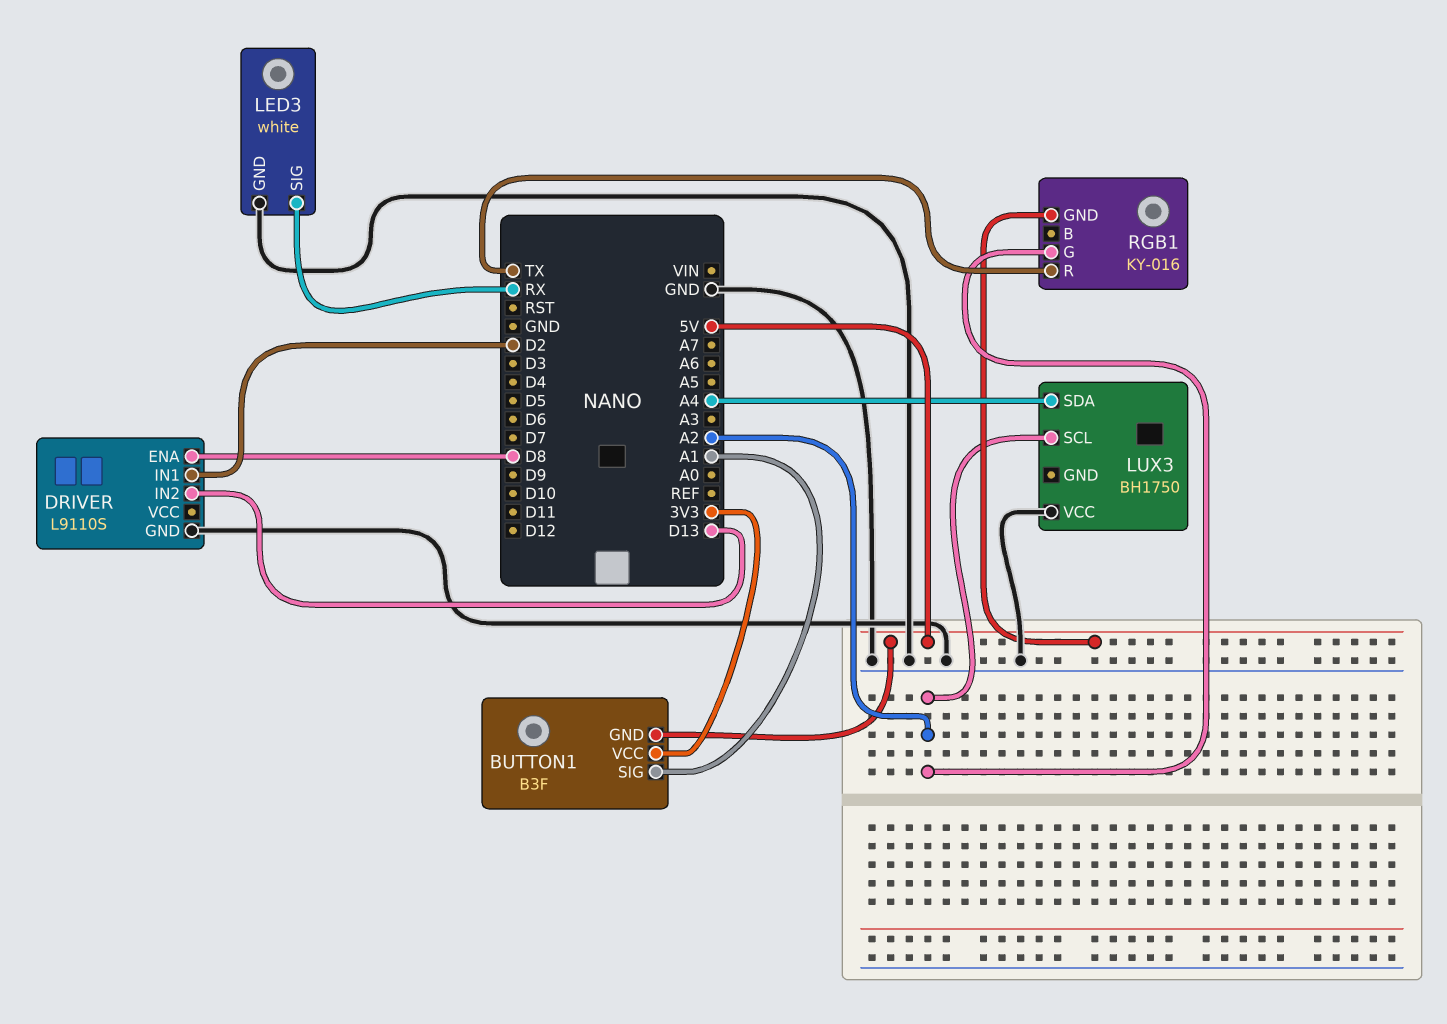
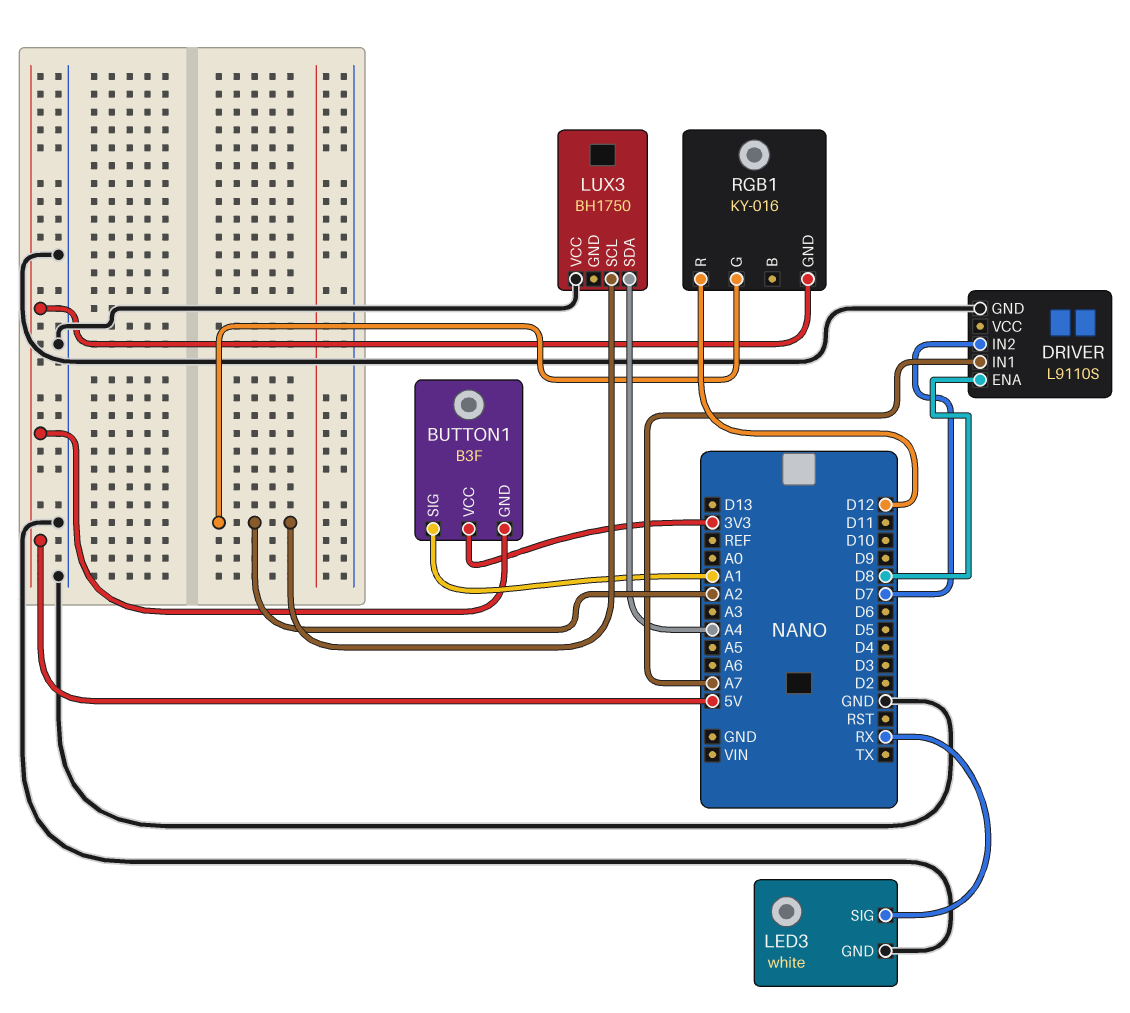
DRIVER pin IN1: D2 -> A7
DRIVER pin IN2: D13 -> D7
RGB1 pin R: TX -> D12

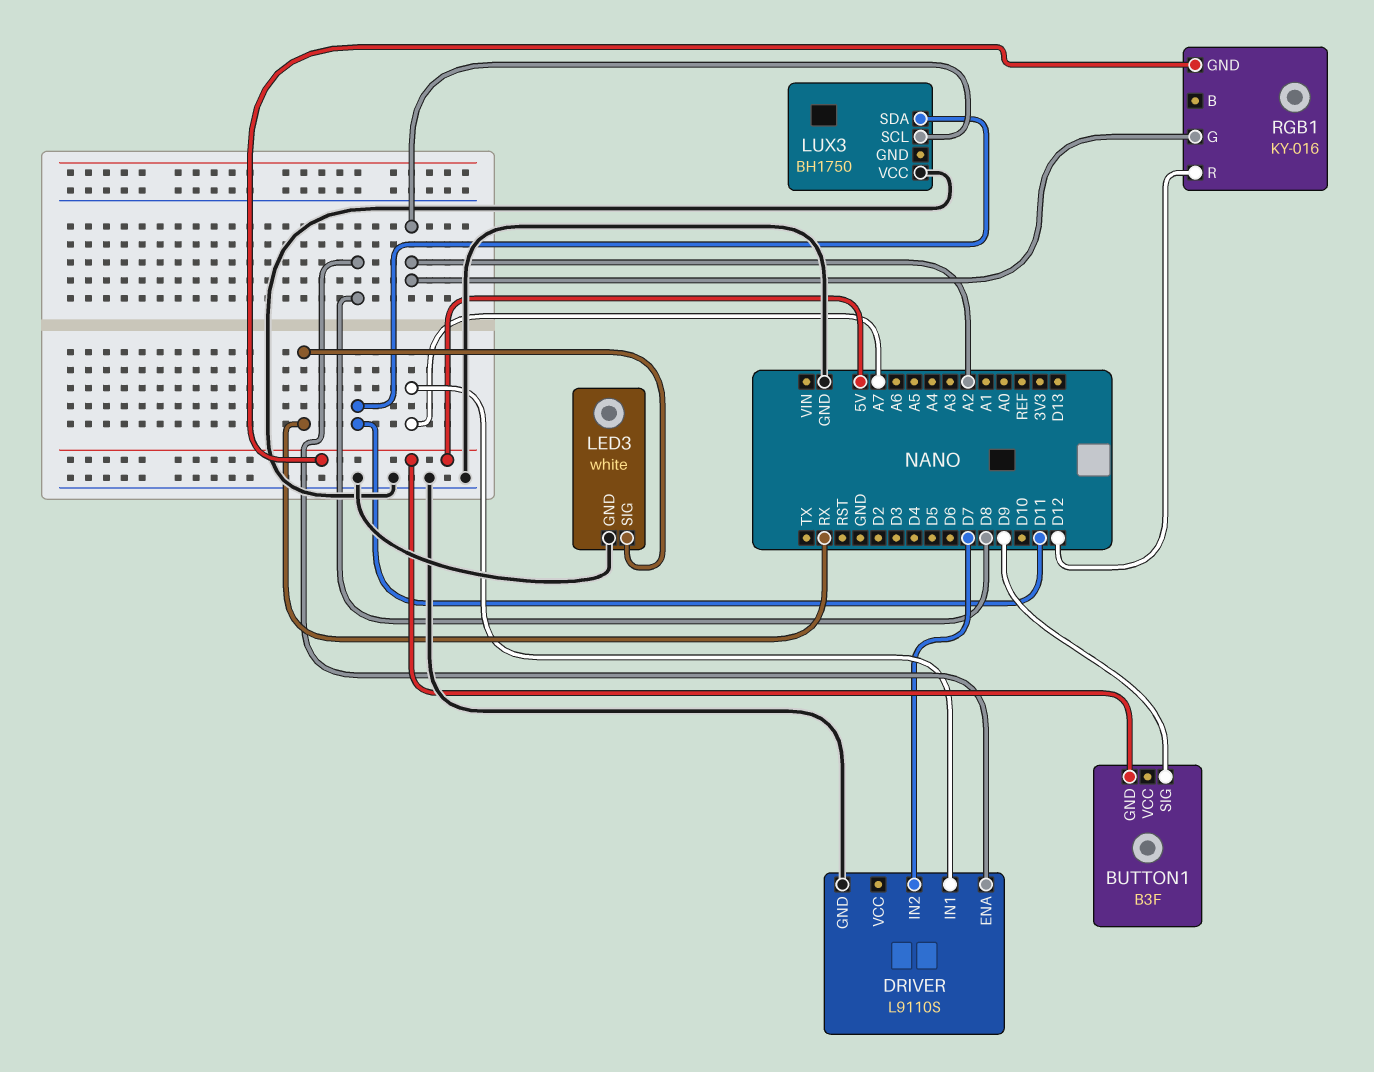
BUTTON1 pin SIG: A1 -> D9
BUTTON1 pin VCC: 3V3 -> none
LUX3 pin SDA: A4 -> D11

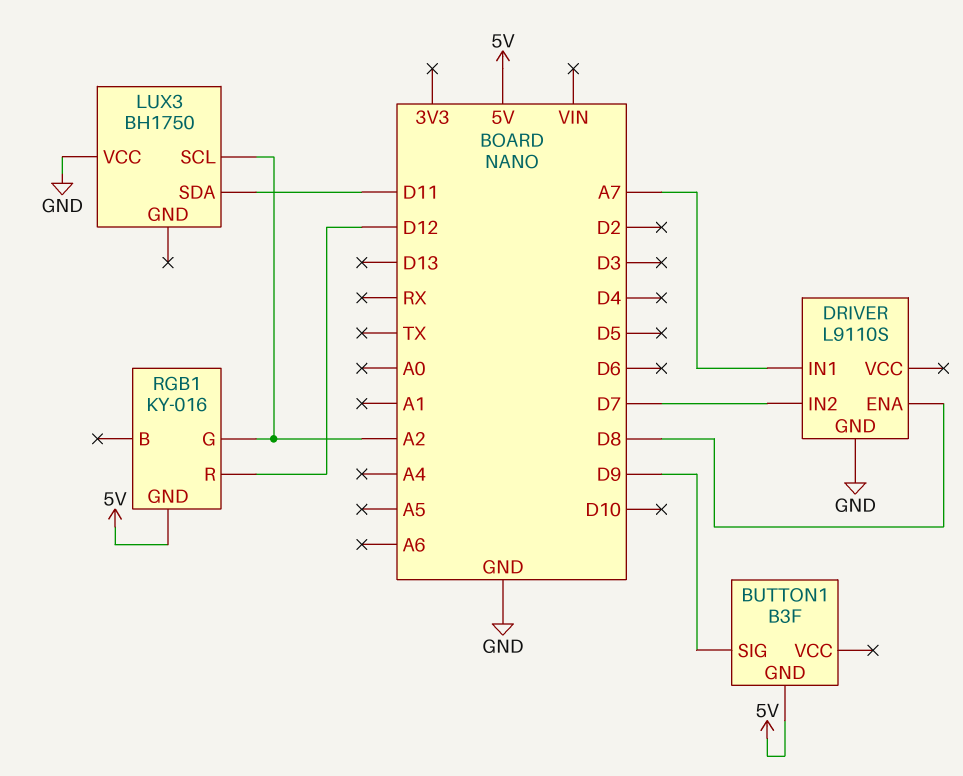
LED3: white -> none
LED3 pin GND: GND -> none
LED3 pin SIG: RX -> none

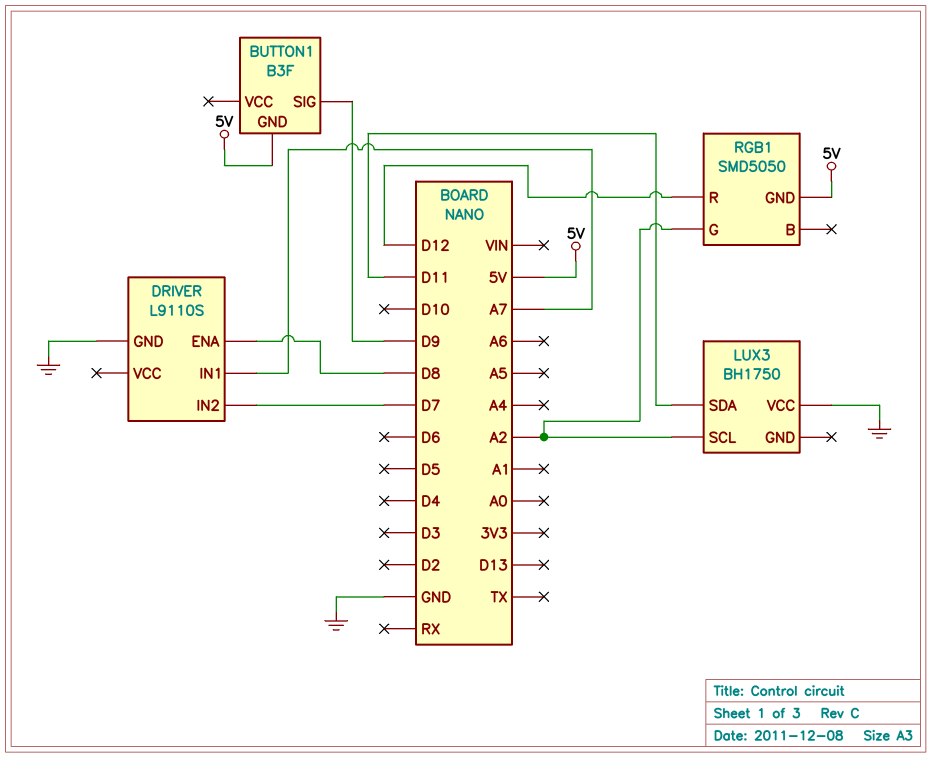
RGB1: KY-016 -> SMD5050

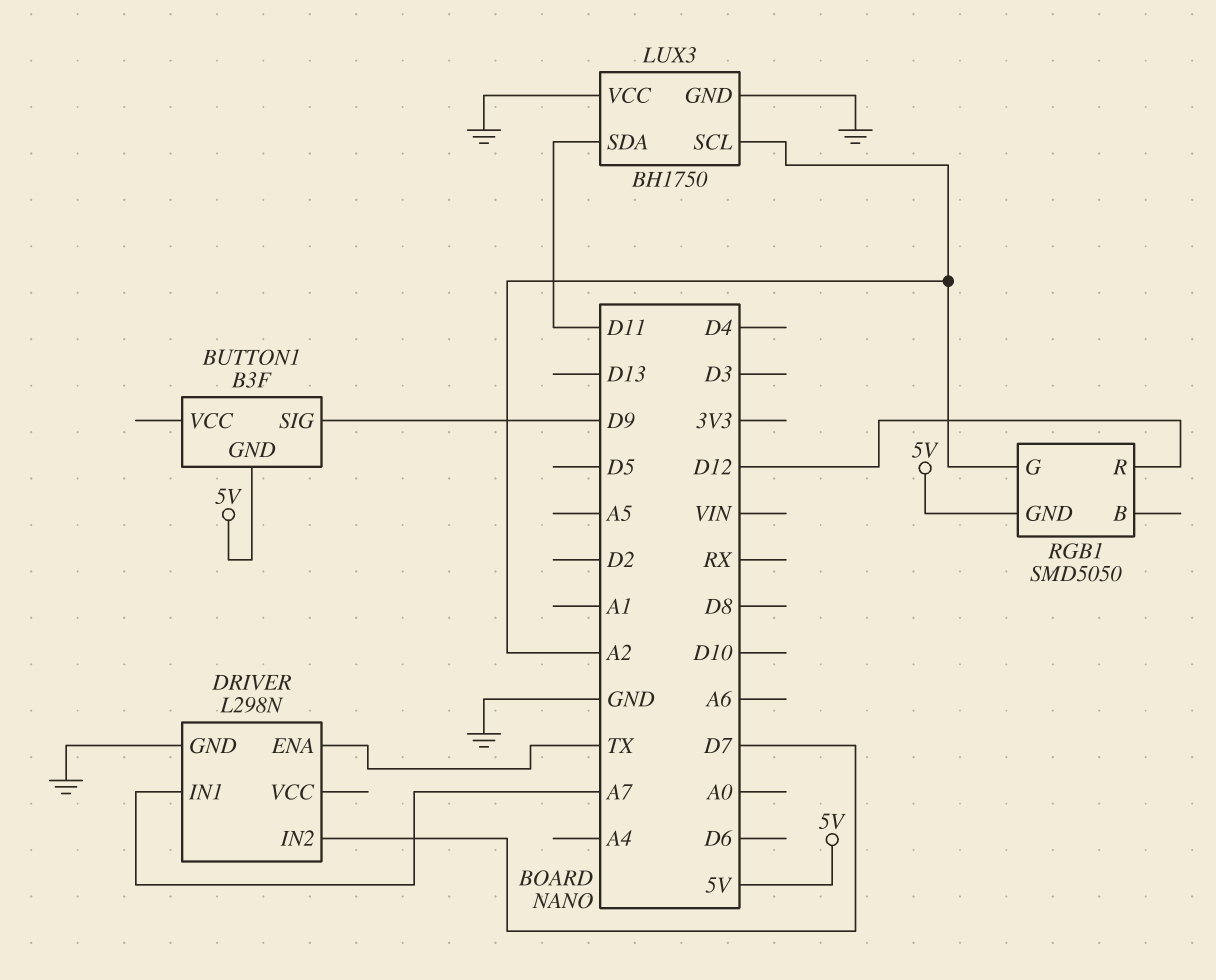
DRIVER: L9110S -> L298N
DRIVER pin ENA: D8 -> TX
LUX3 pin GND: none -> GND

